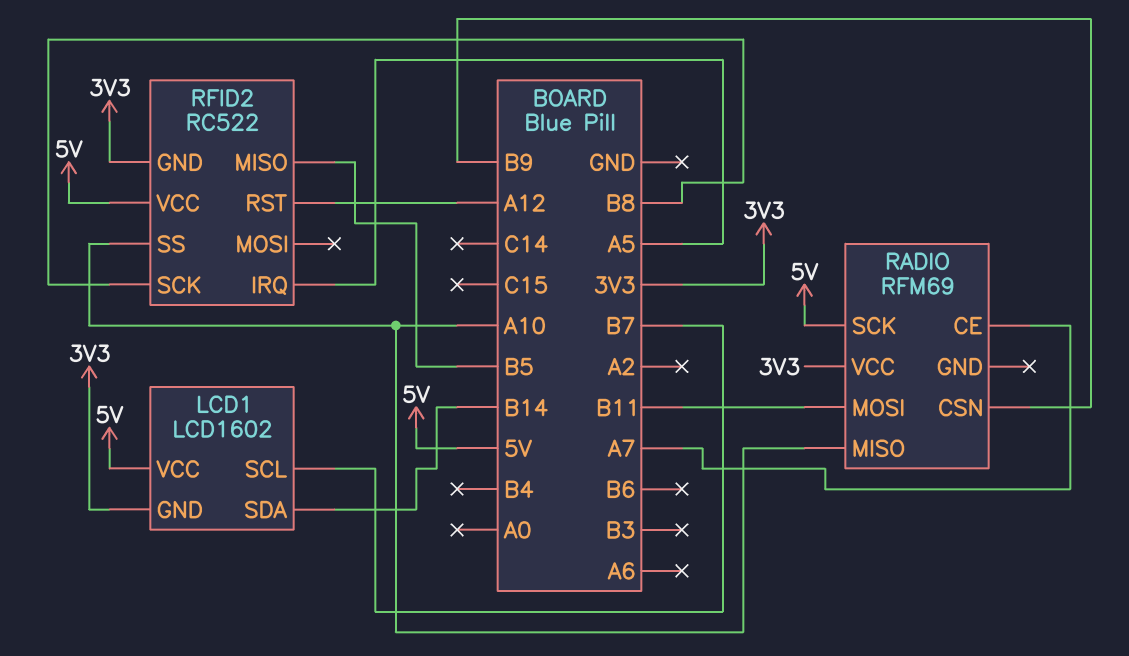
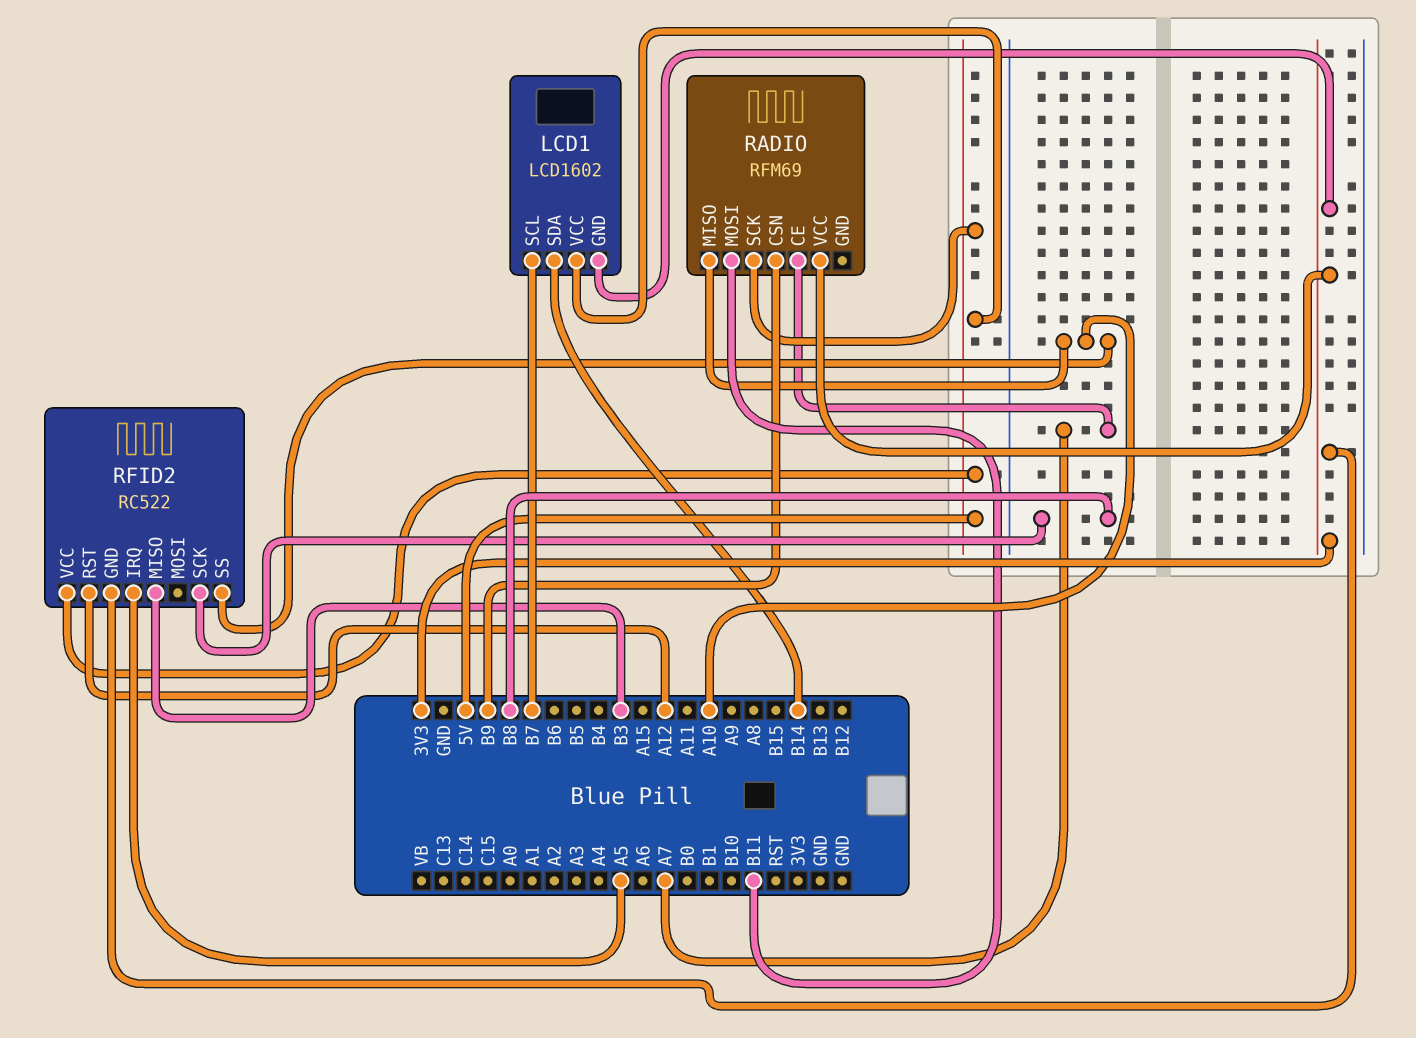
RFID2 pin MISO: B5 -> B3

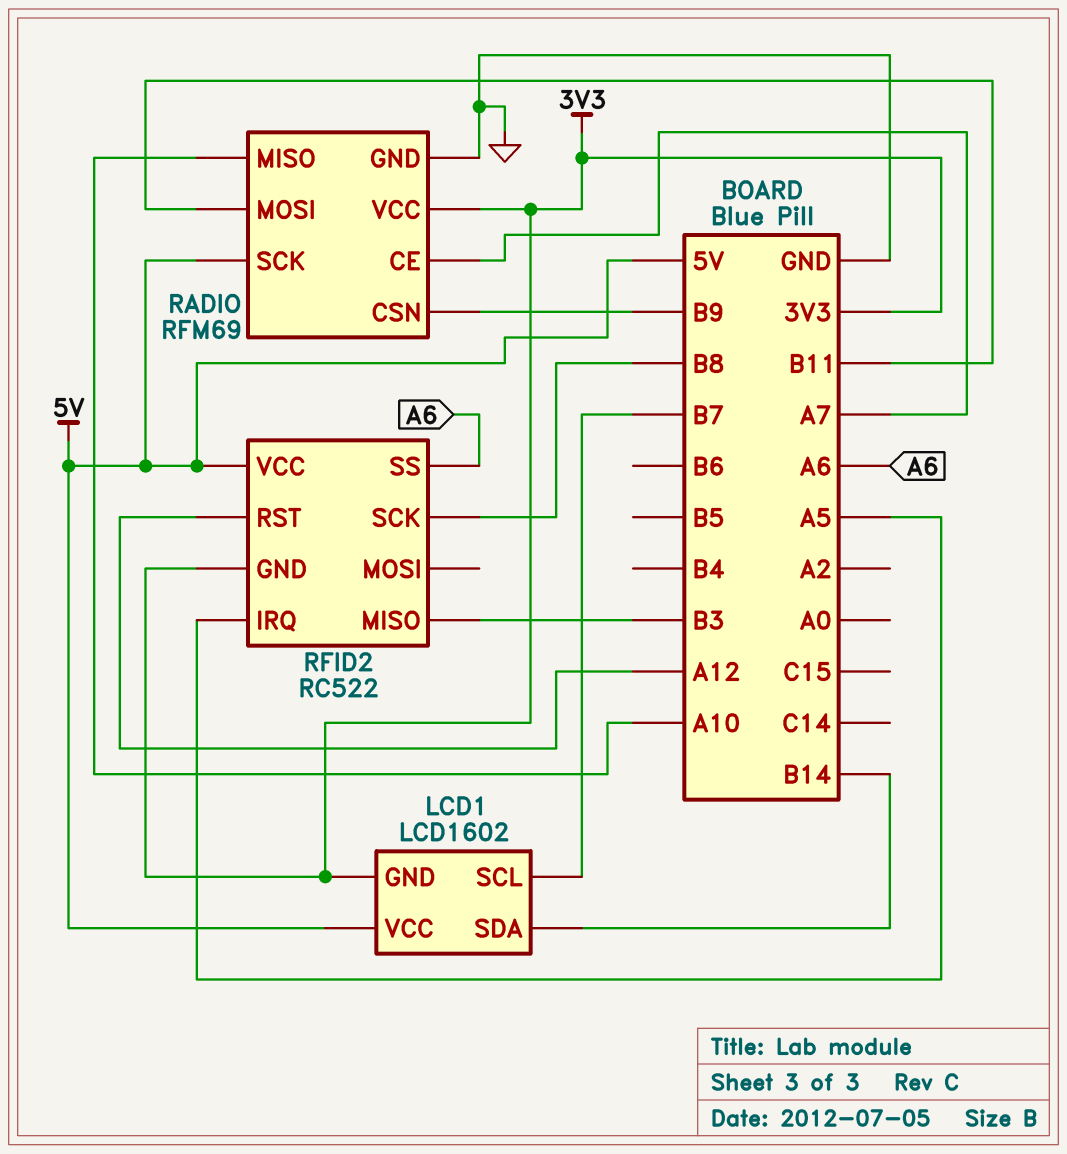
RADIO pin GND: none -> GND
RFID2 pin SS: A10 -> A6

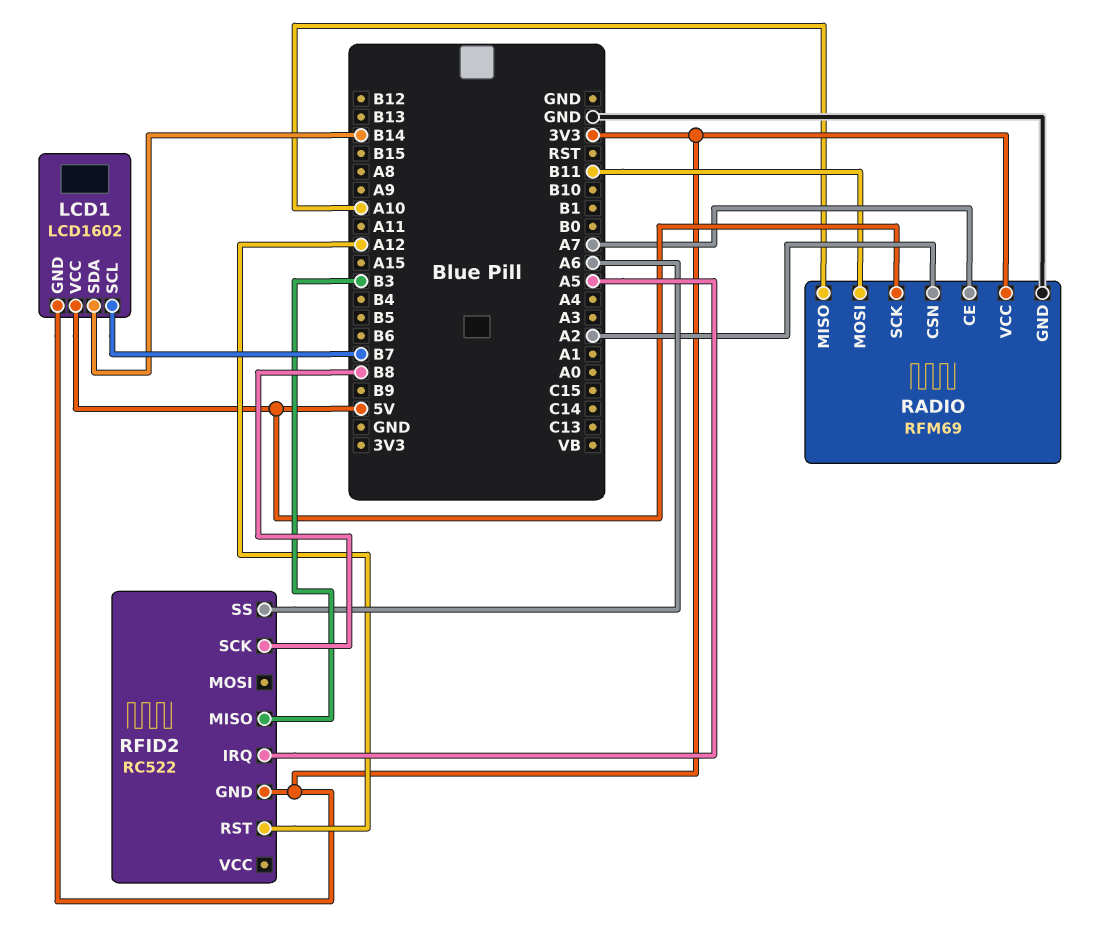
RADIO pin CSN: B9 -> A2
RFID2 pin VCC: 5V -> none

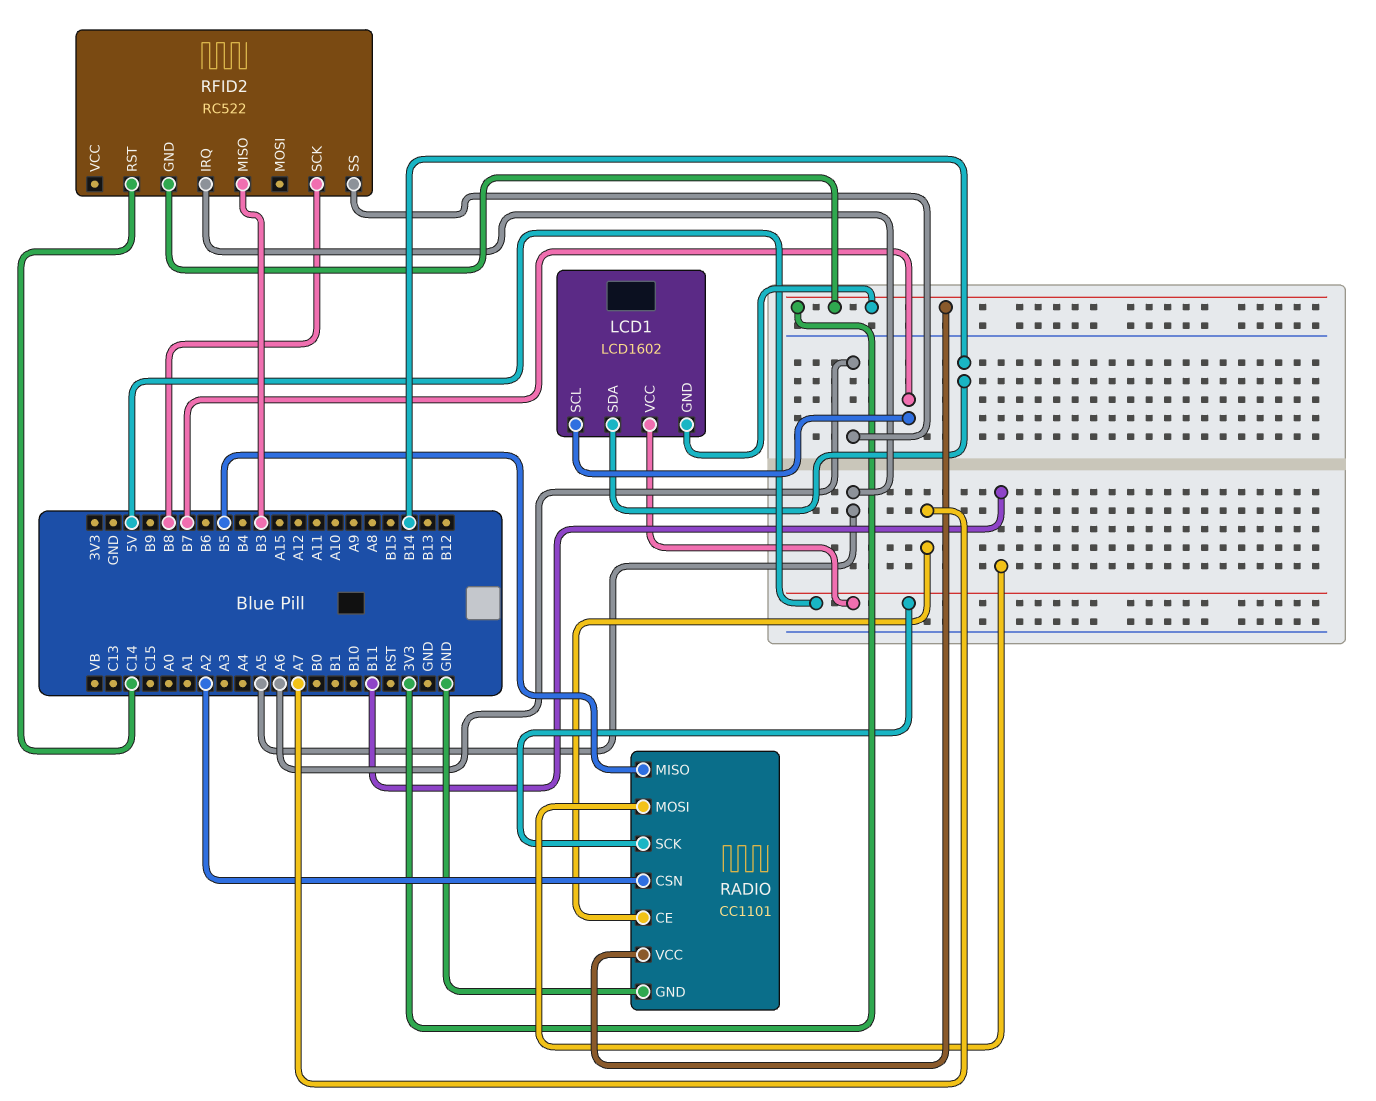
RADIO: RFM69 -> CC1101
RADIO pin MISO: A10 -> B5
RFID2 pin RST: A12 -> C14

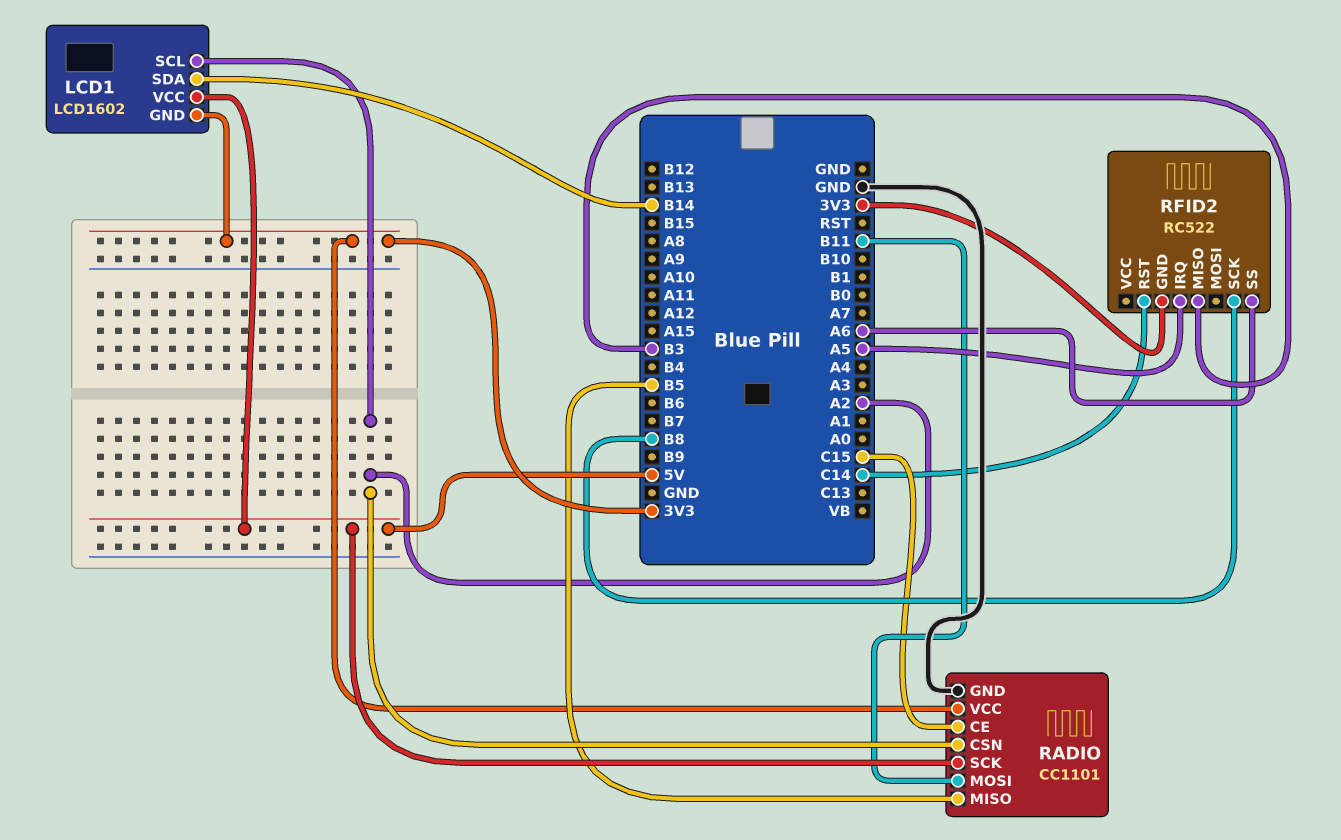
LCD1 pin SCL: B7 -> A2
RADIO pin CE: A7 -> C15

